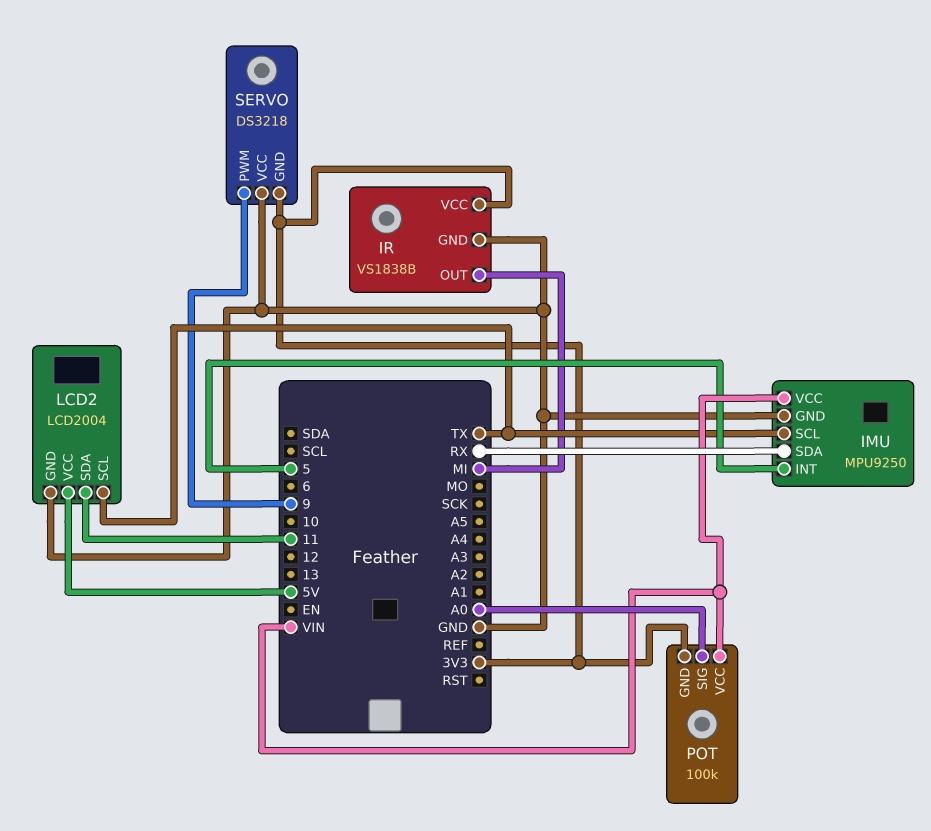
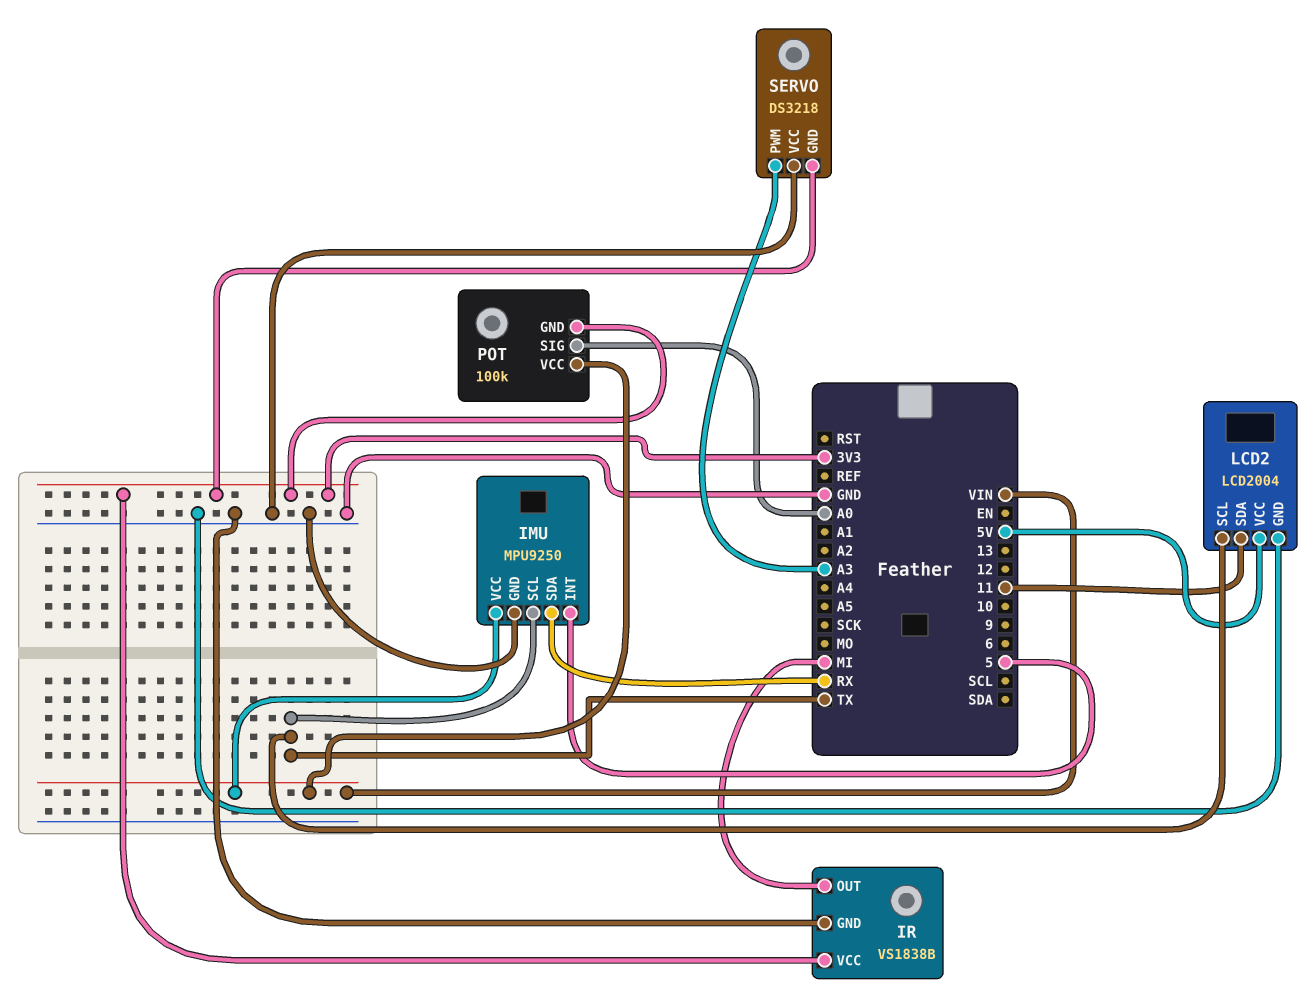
SERVO pin PWM: 9 -> A3

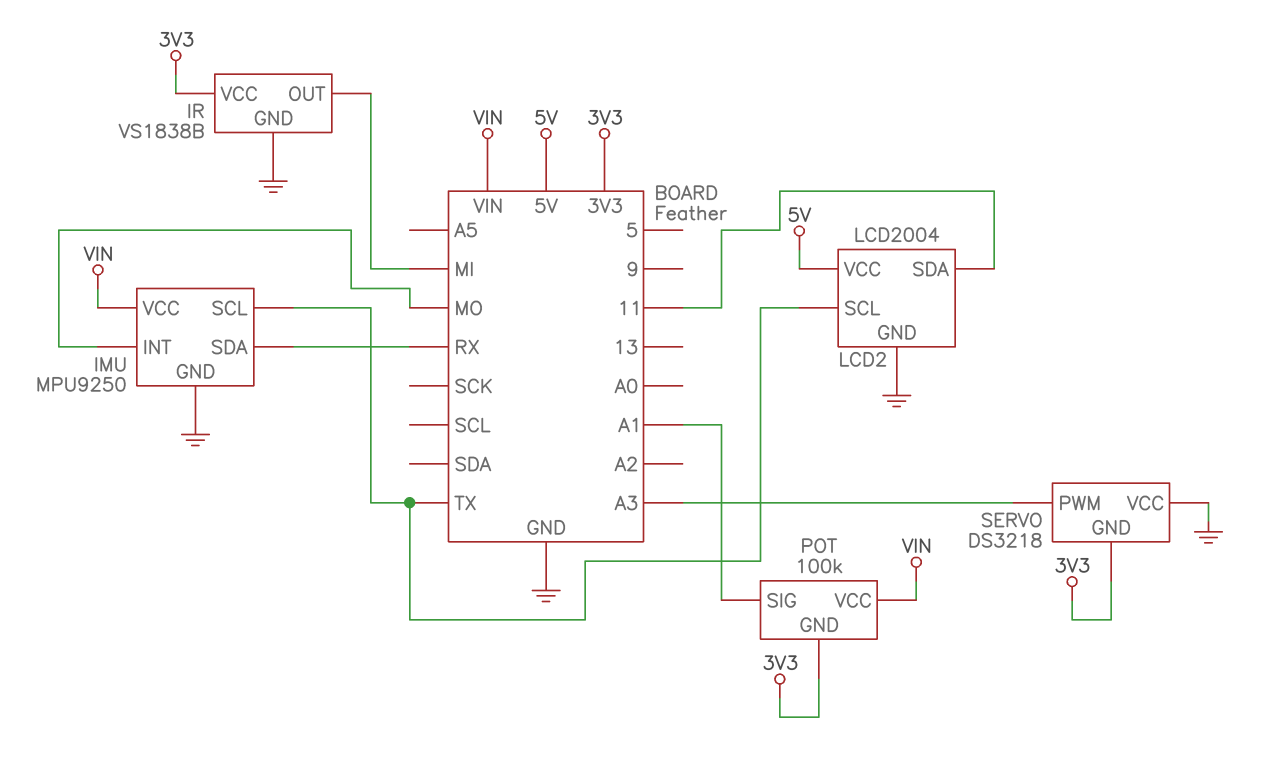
IMU pin INT: 5 -> MO
POT pin SIG: A0 -> A1

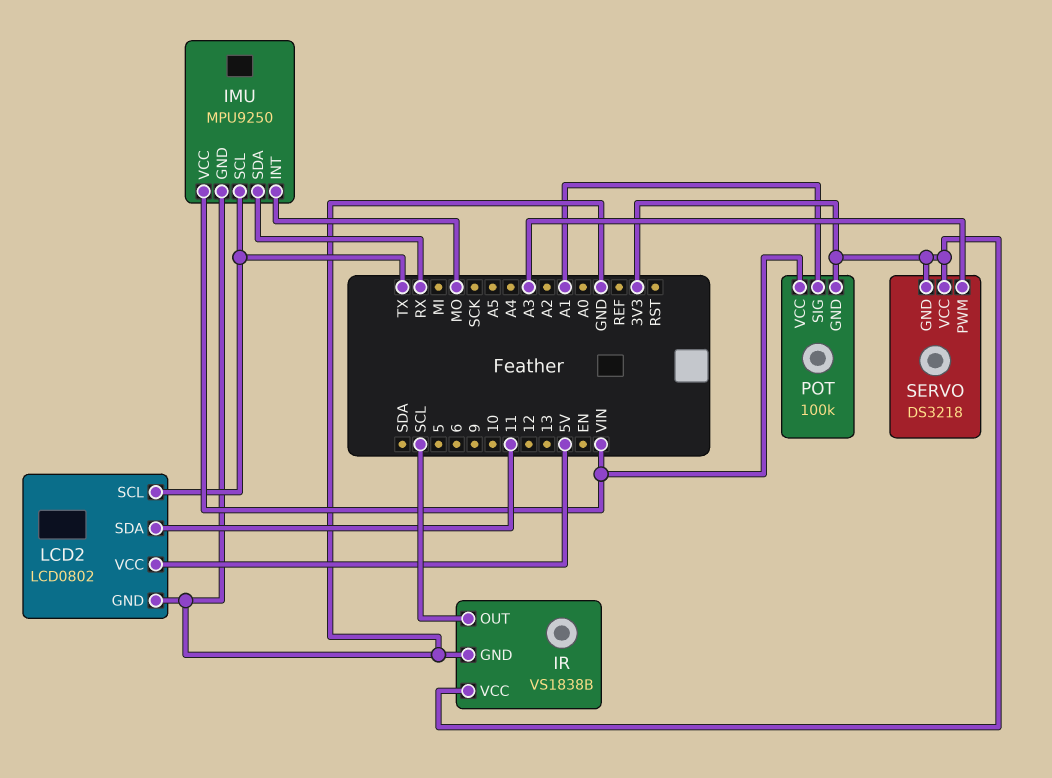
IR pin OUT: MI -> SCL
LCD2: LCD2004 -> LCD0802
SERVO pin VCC: GND -> 3V3

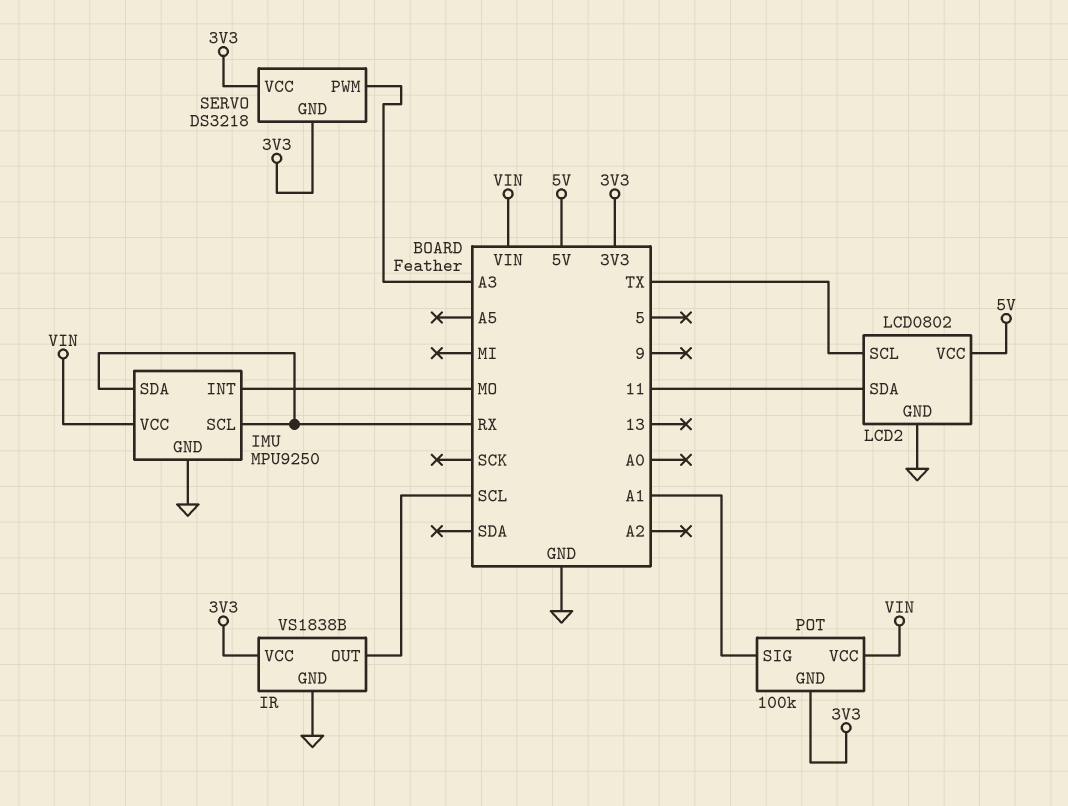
IMU pin SCL: TX -> RX

